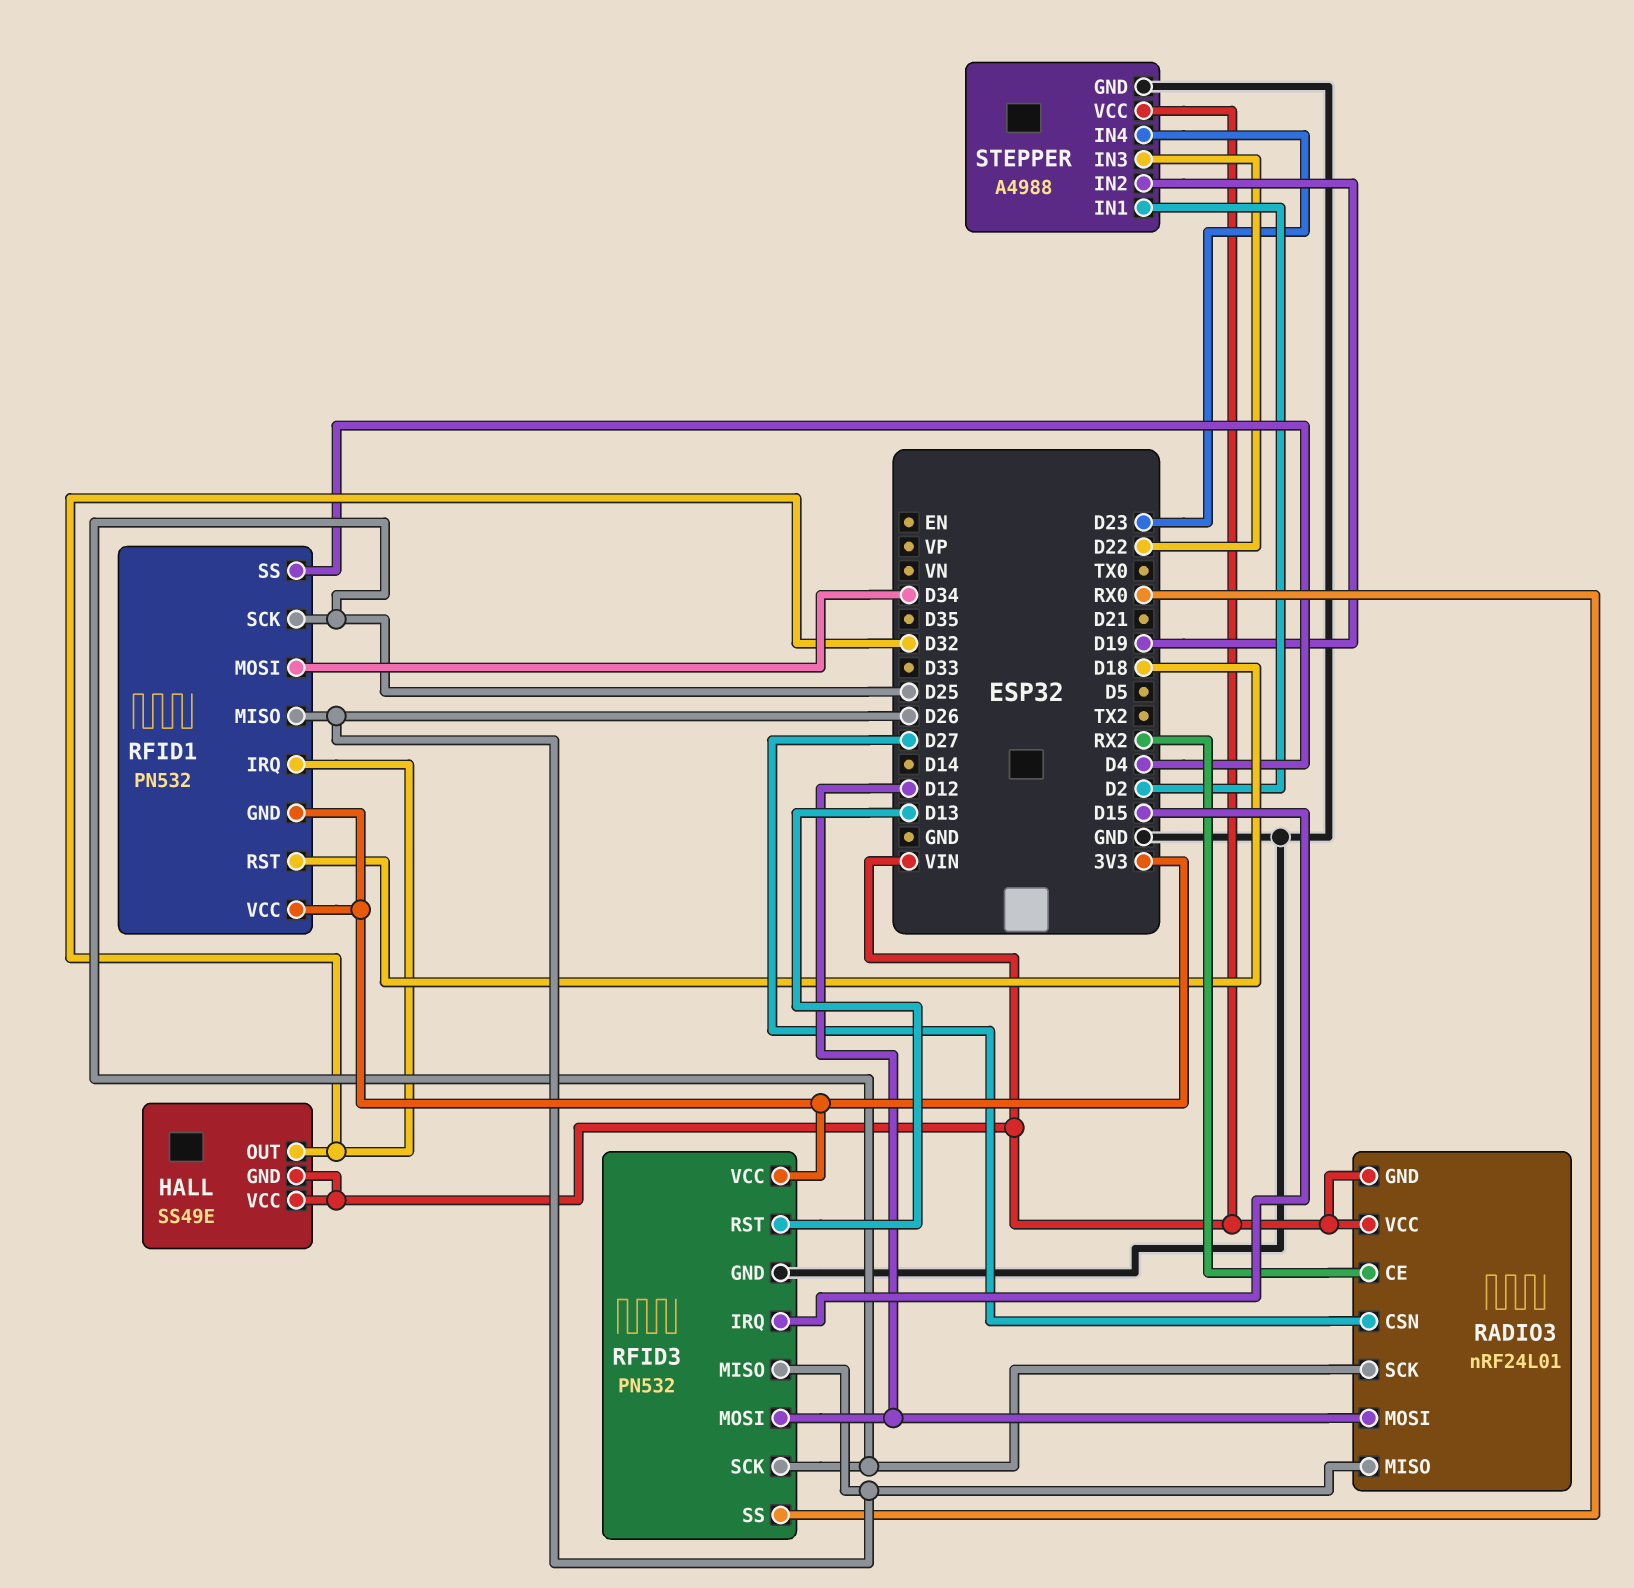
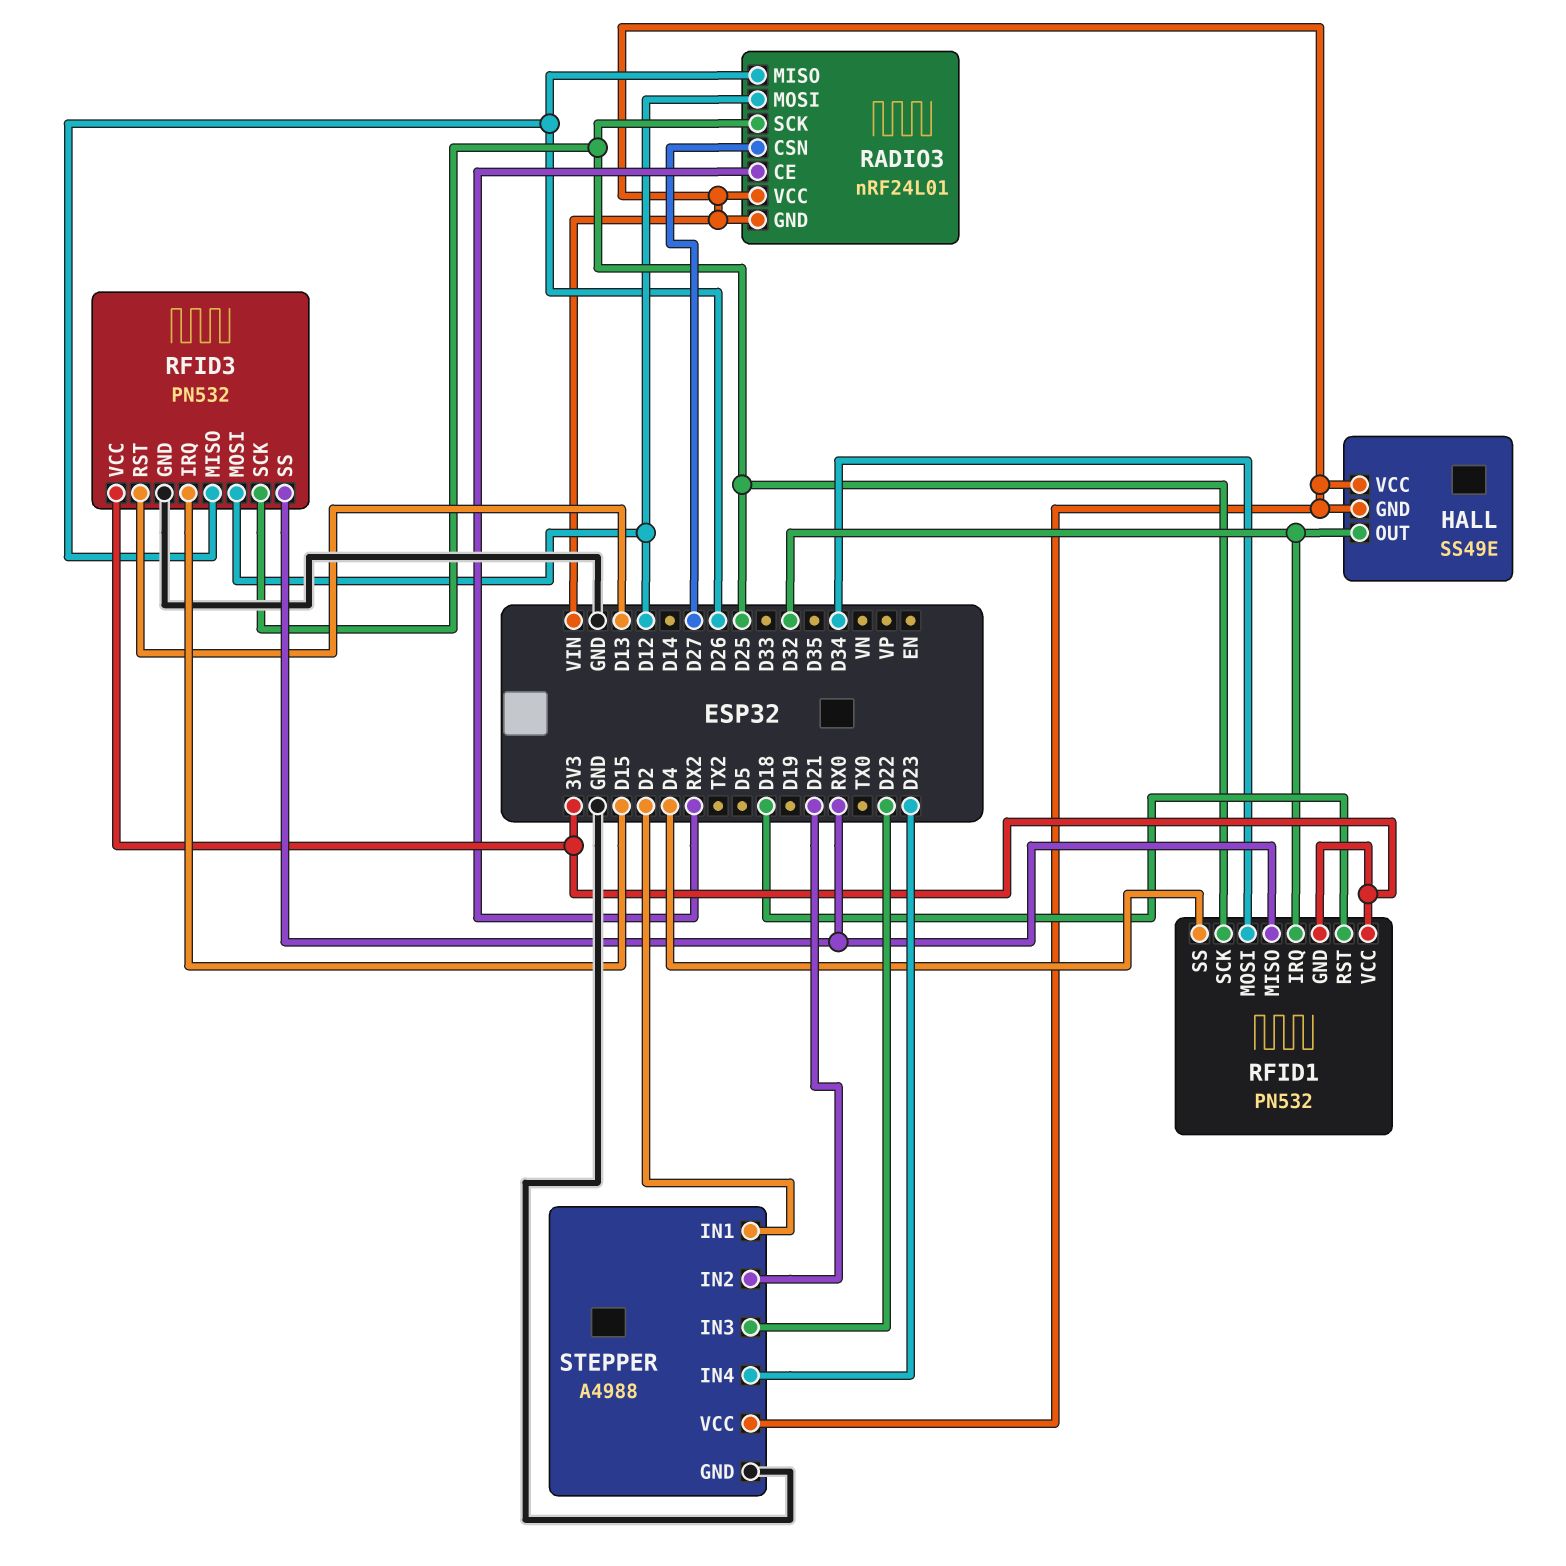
RFID1 pin MISO: D26 -> RX0
STEPPER pin IN2: D19 -> D21

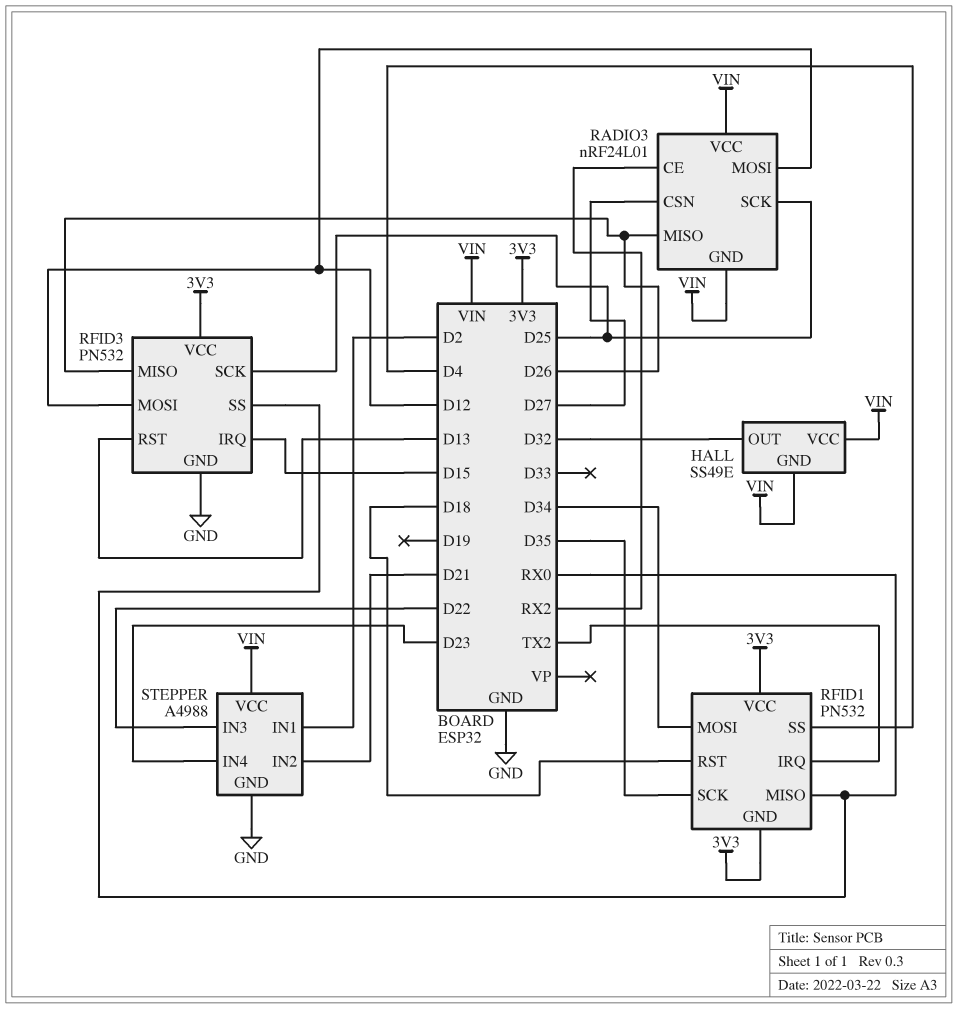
RFID1 pin IRQ: D32 -> TX2
RFID1 pin SCK: D25 -> D35

